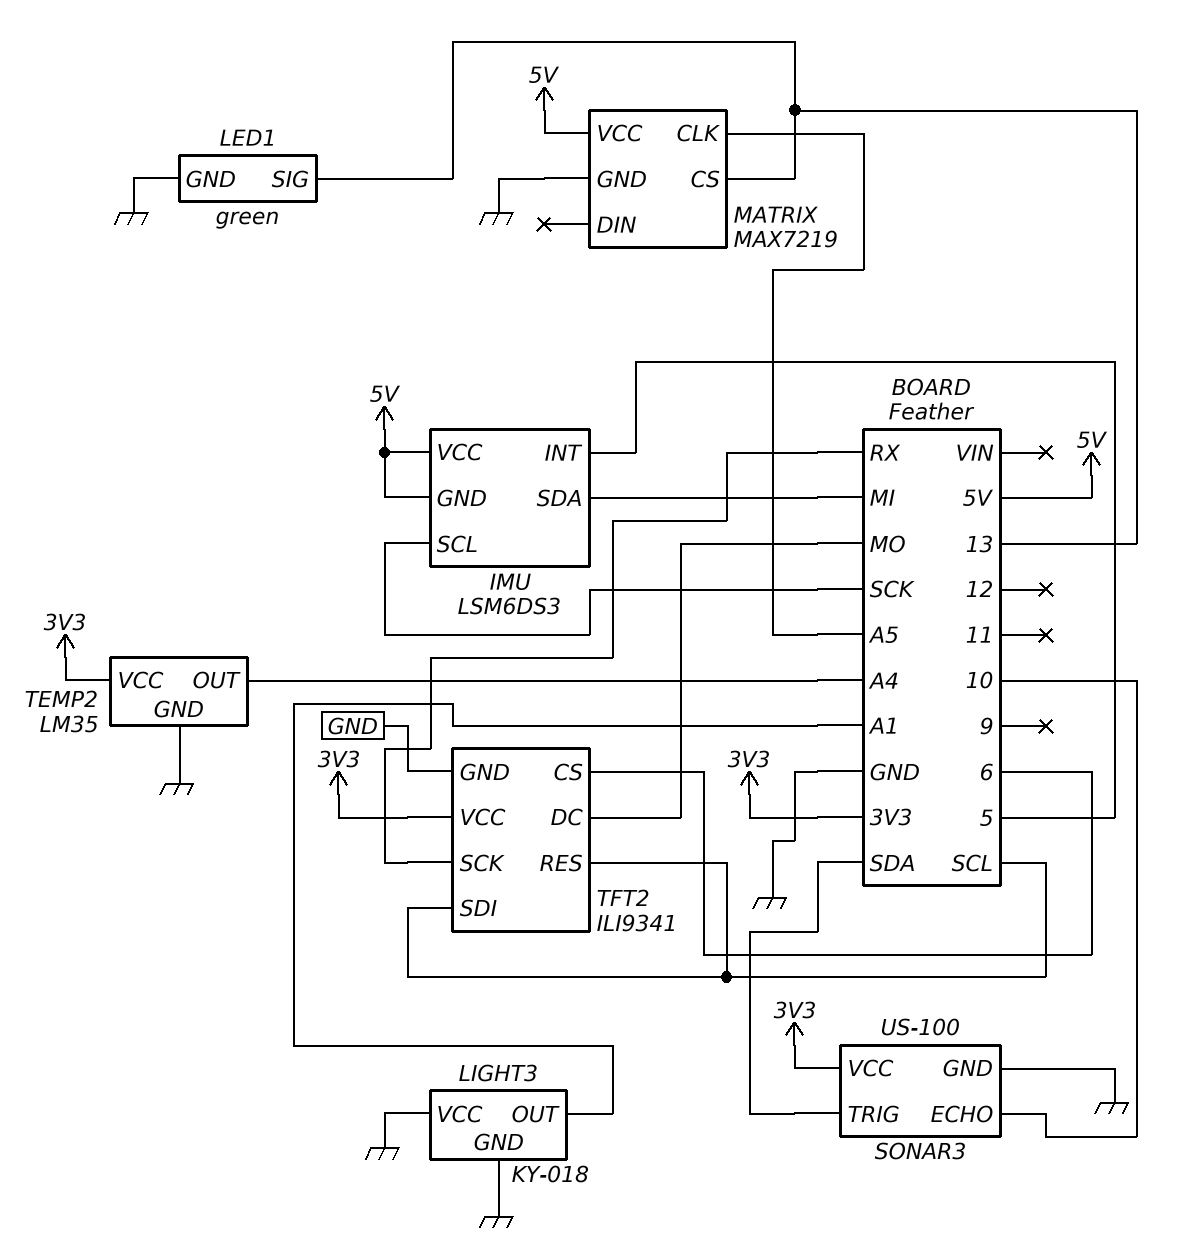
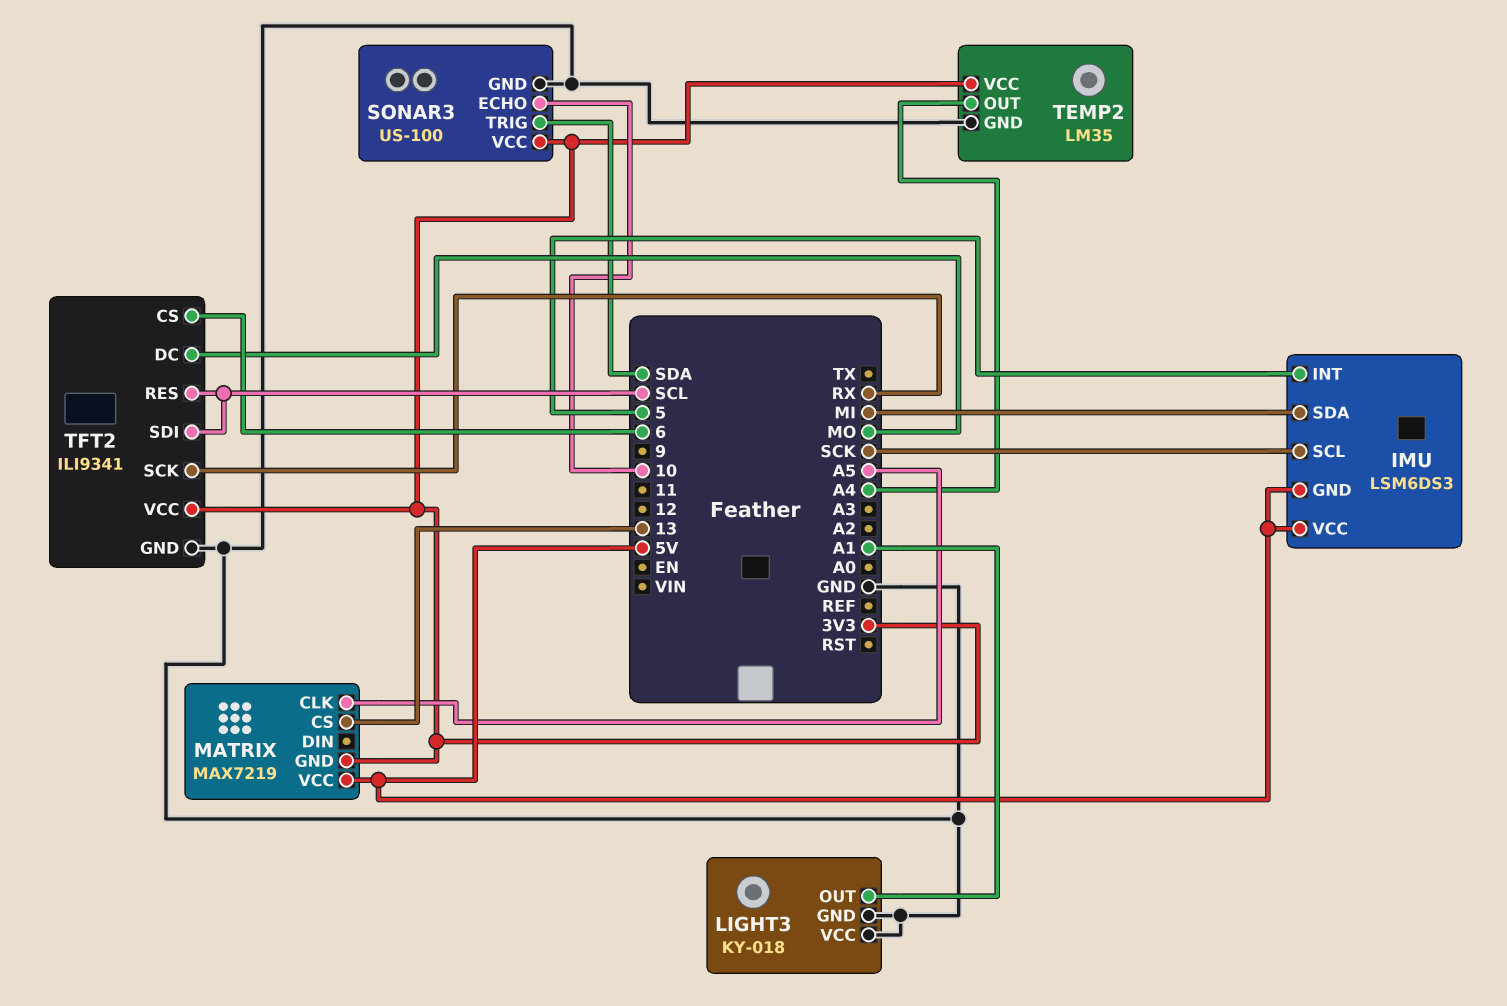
LED1: green -> none
LED1 pin GND: GND -> none
LED1 pin SIG: 13 -> none
MATRIX pin GND: GND -> 3V3

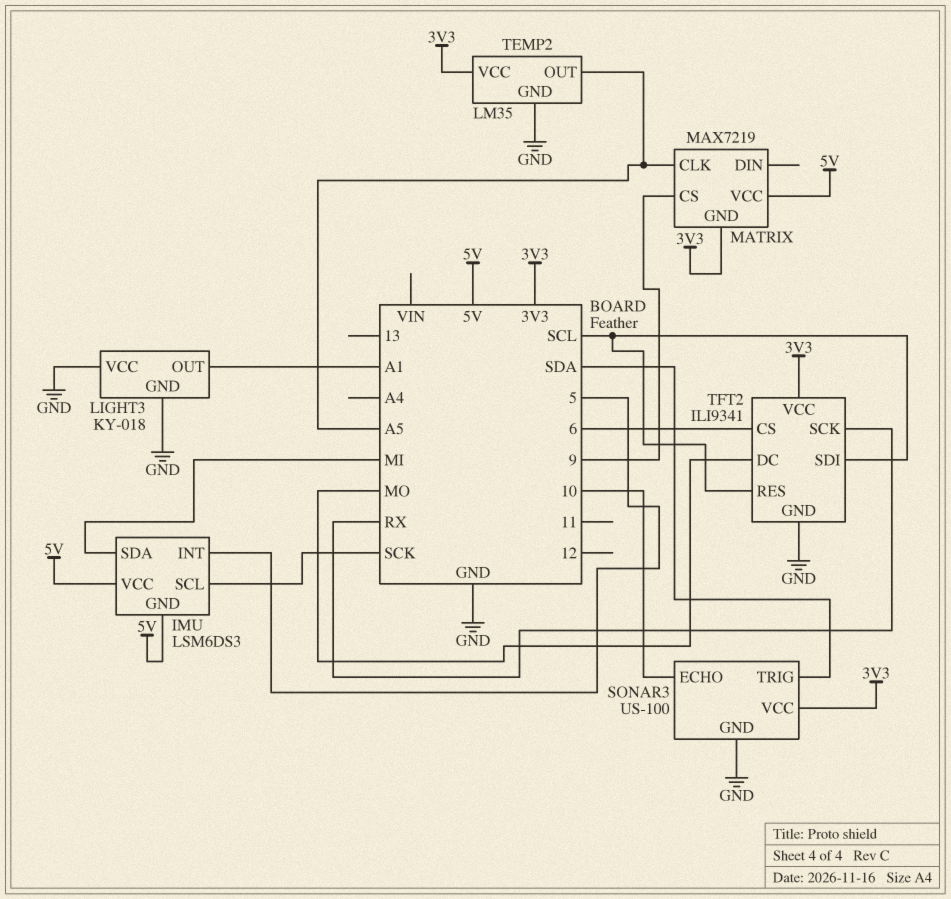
MATRIX pin CS: 13 -> 9
TEMP2 pin OUT: A4 -> A5

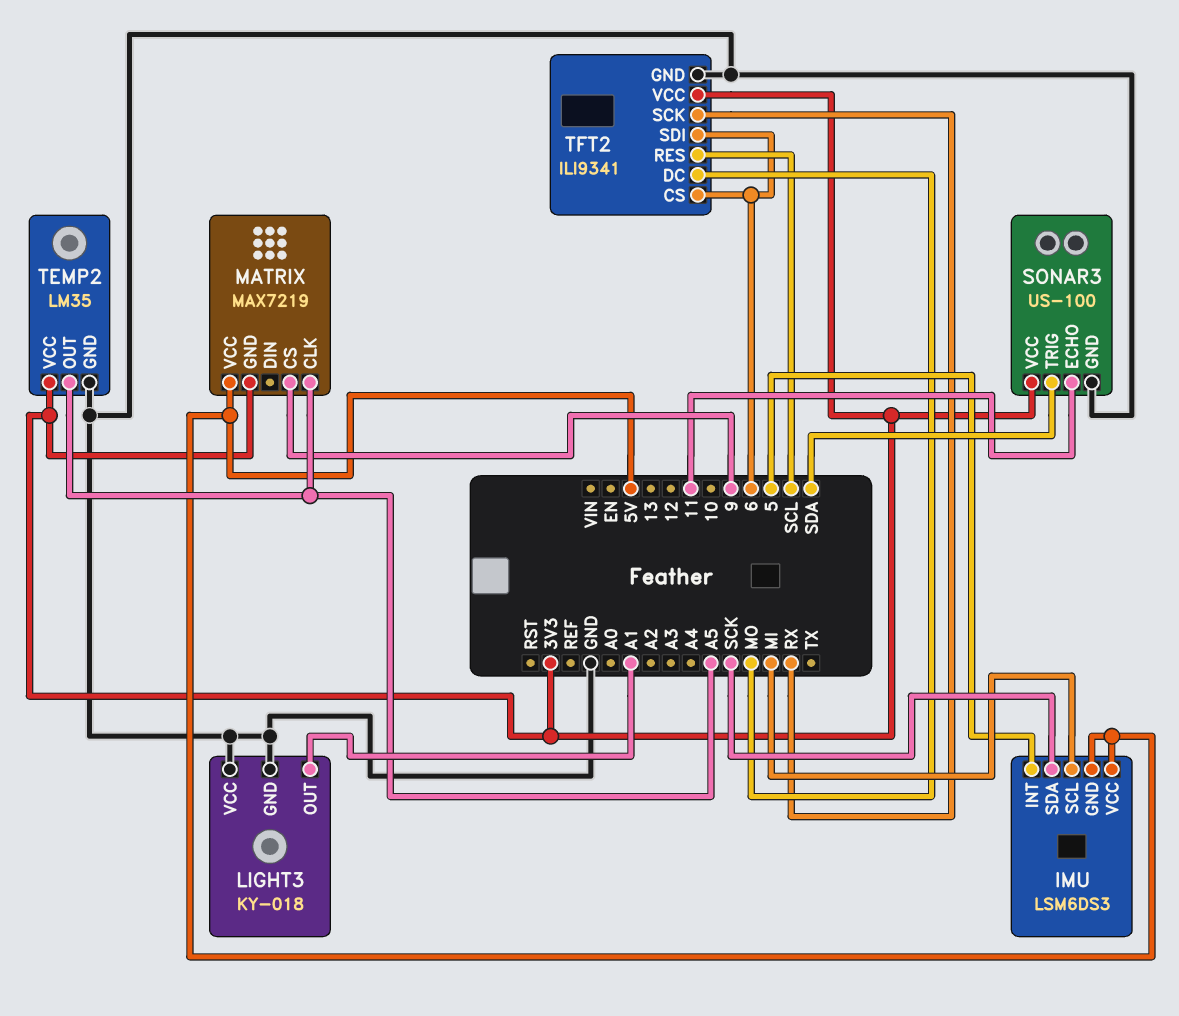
IMU pin SCL: SCK -> MI
IMU pin SDA: MI -> SCK
SONAR3 pin ECHO: 10 -> 11
TFT2 pin SDI: SCL -> 6

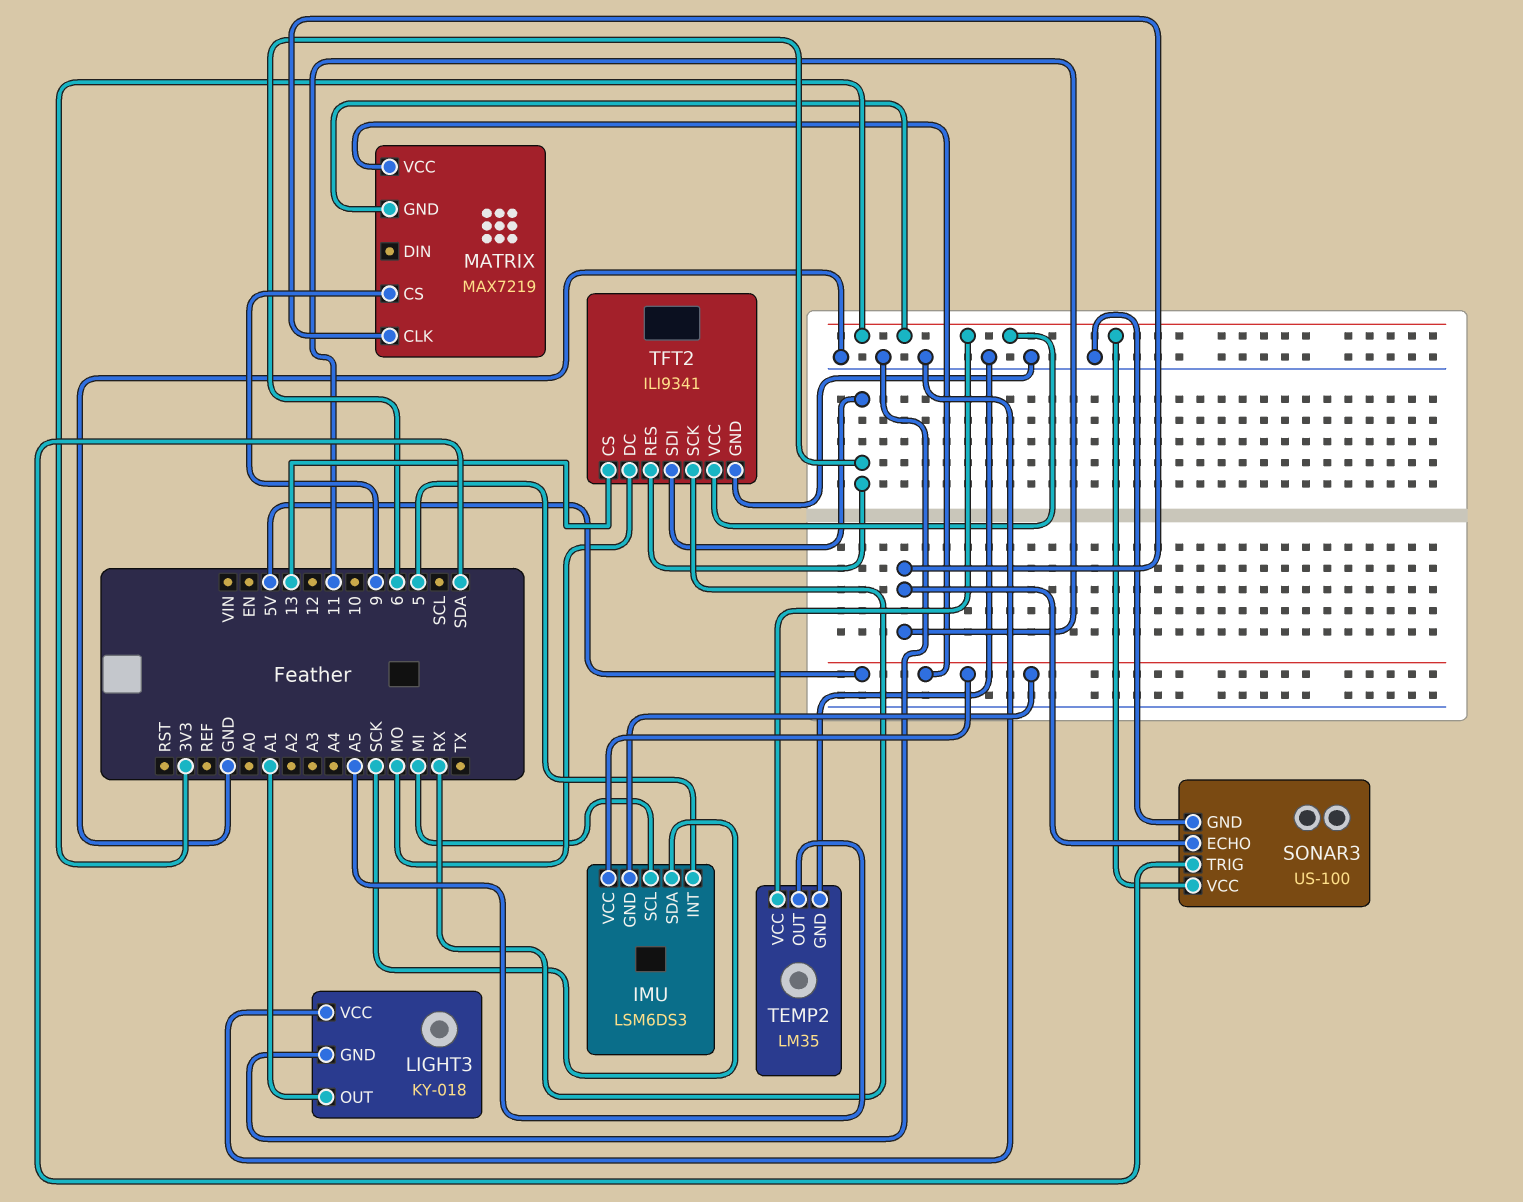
MATRIX pin CLK: A5 -> 11
TFT2 pin CS: 6 -> 13
TFT2 pin RES: SCL -> 6

